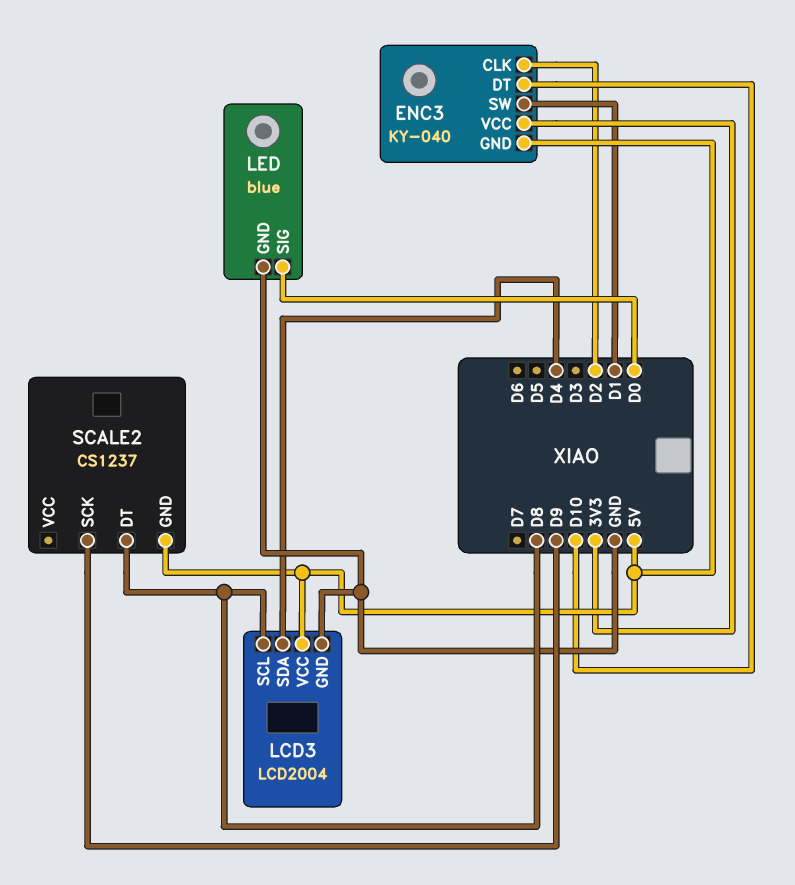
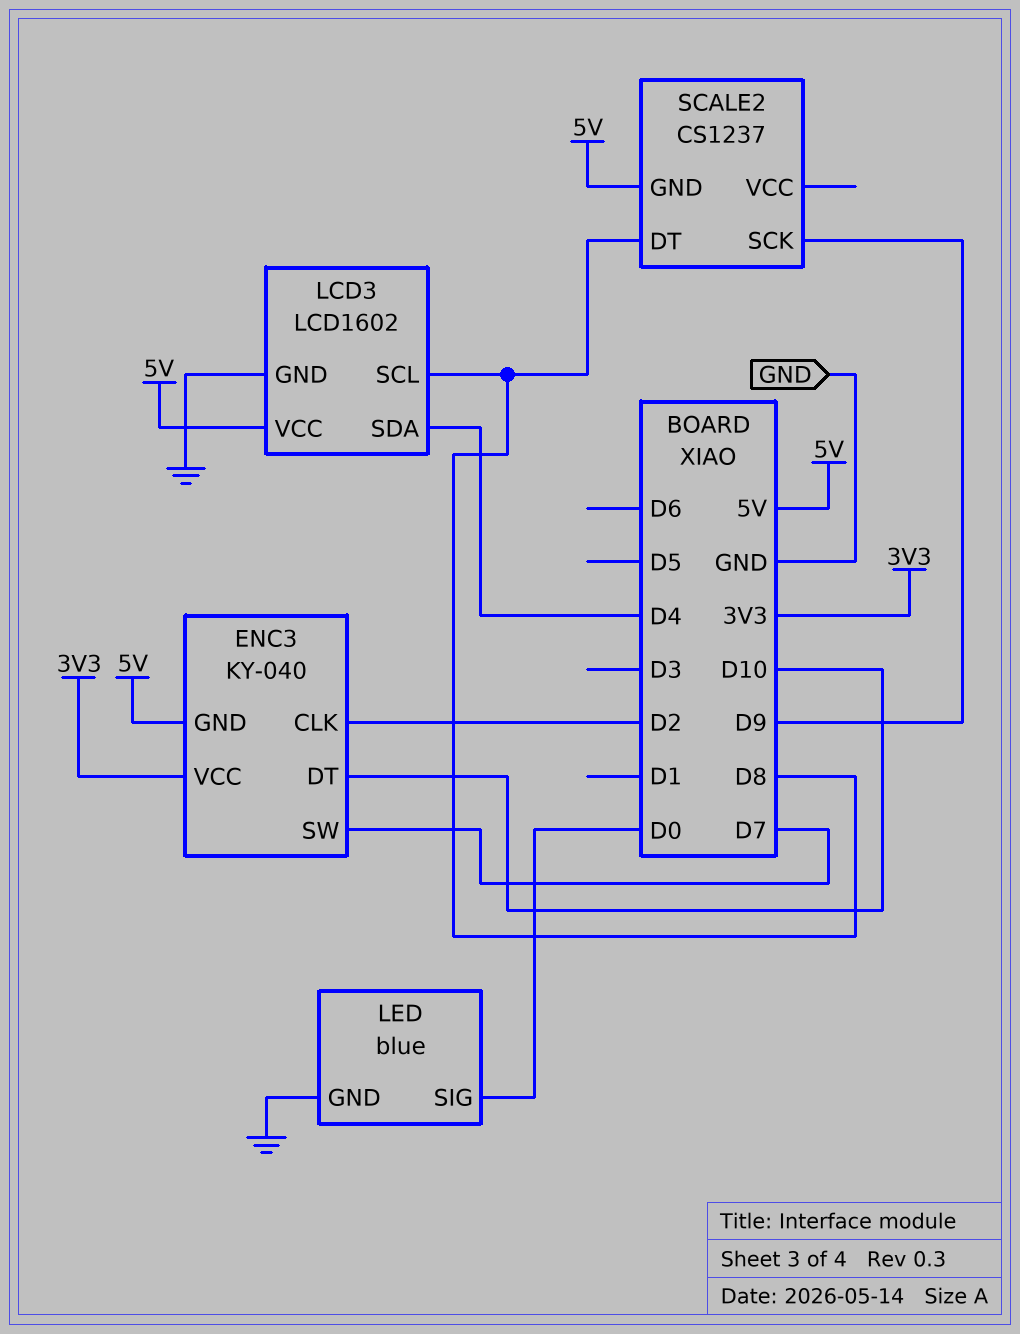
ENC3 pin SW: D1 -> D7
LCD3: LCD2004 -> LCD1602

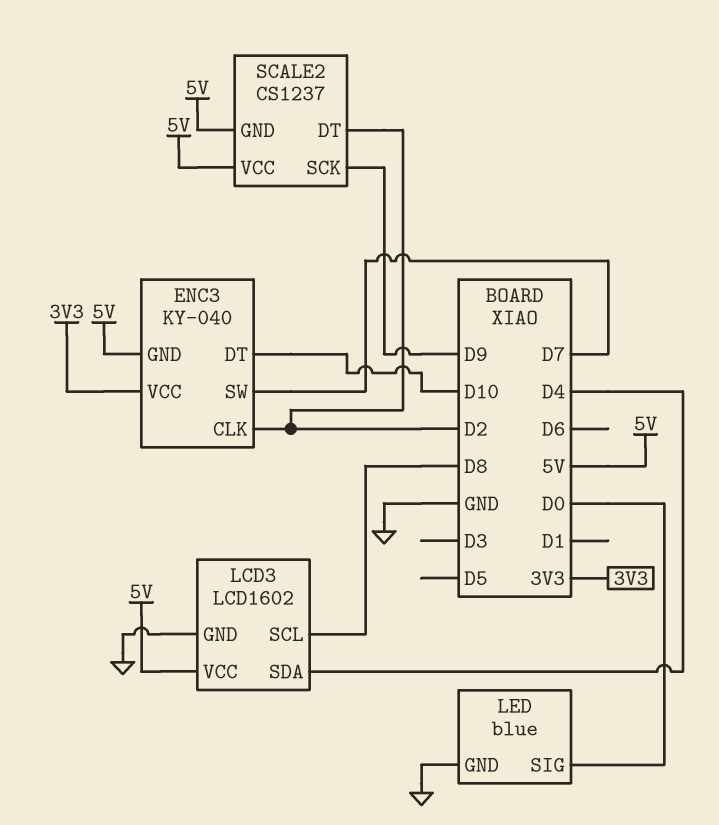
SCALE2 pin DT: D8 -> D2
SCALE2 pin VCC: none -> 5V

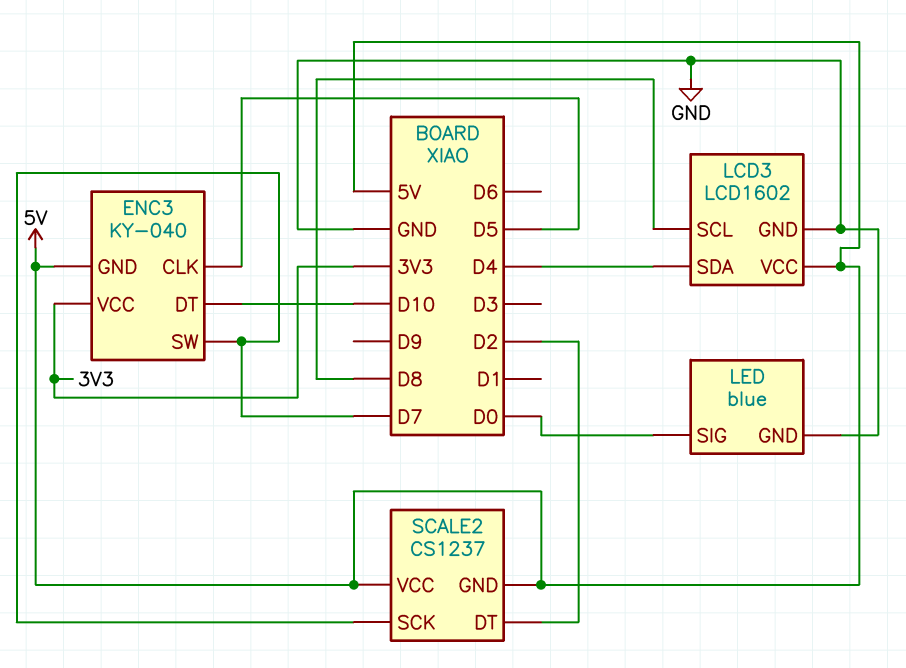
ENC3 pin CLK: D2 -> D5
SCALE2 pin SCK: D9 -> D7

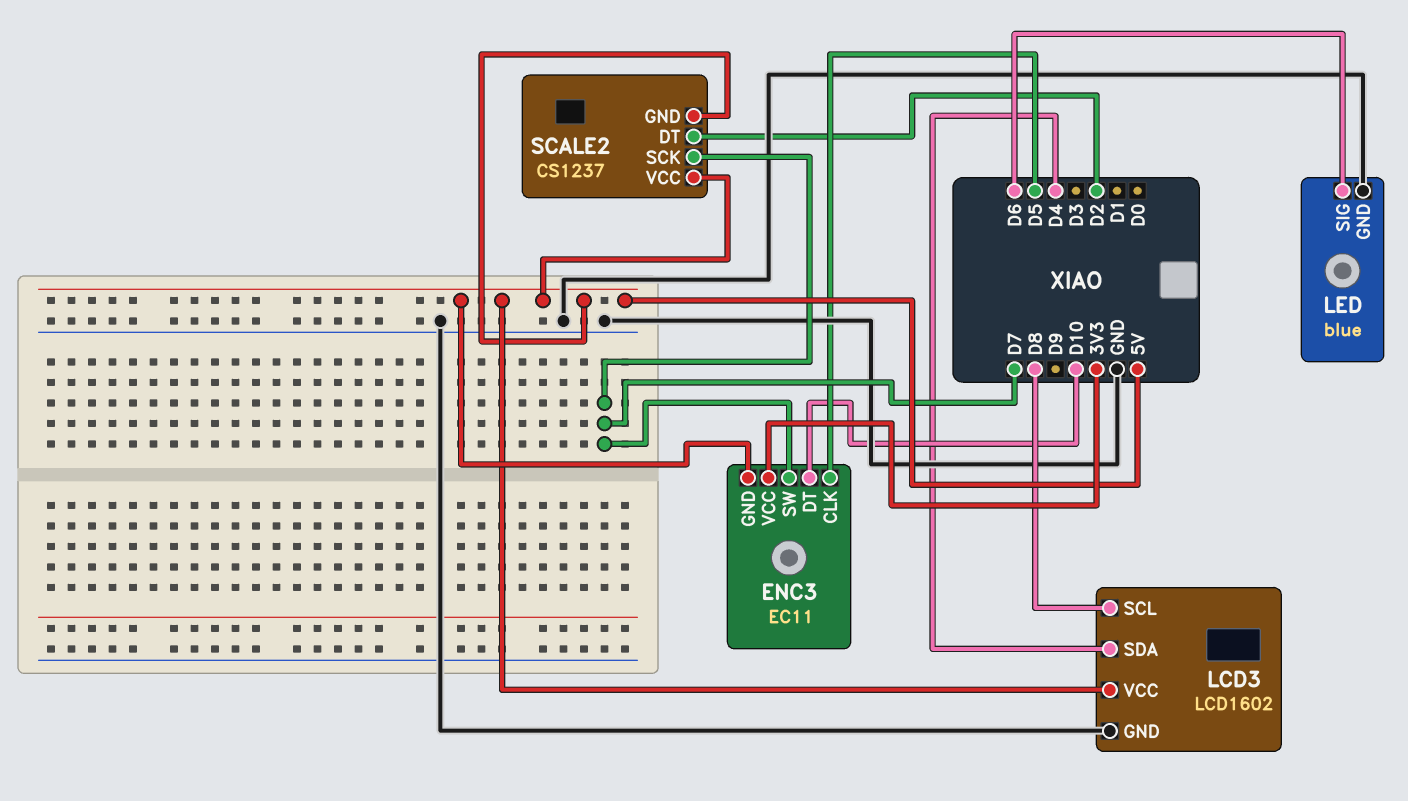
ENC3: KY-040 -> EC11
LED pin SIG: D0 -> D6

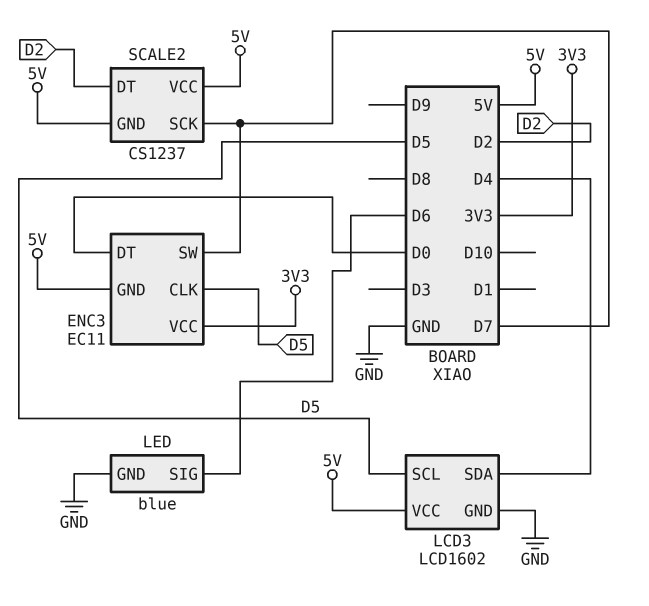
ENC3 pin DT: D10 -> D0
LCD3 pin SCL: D8 -> D5

